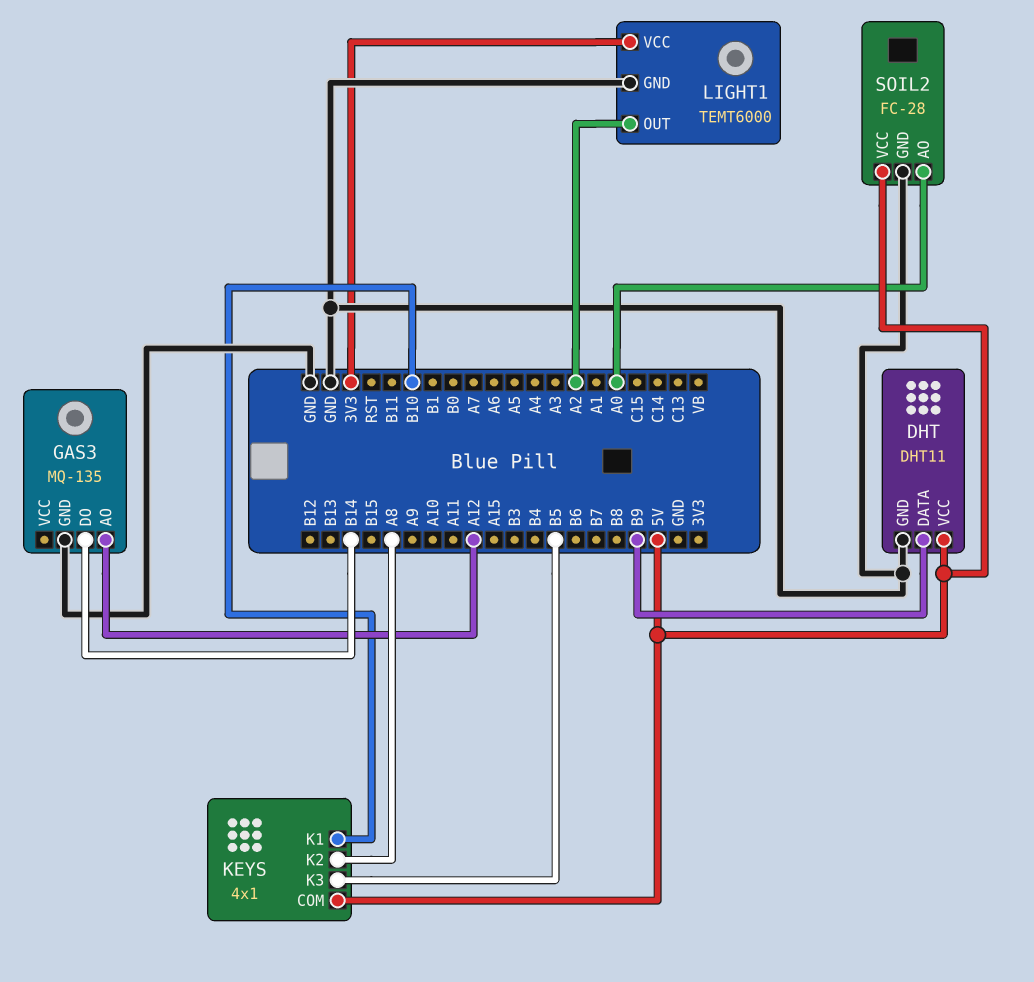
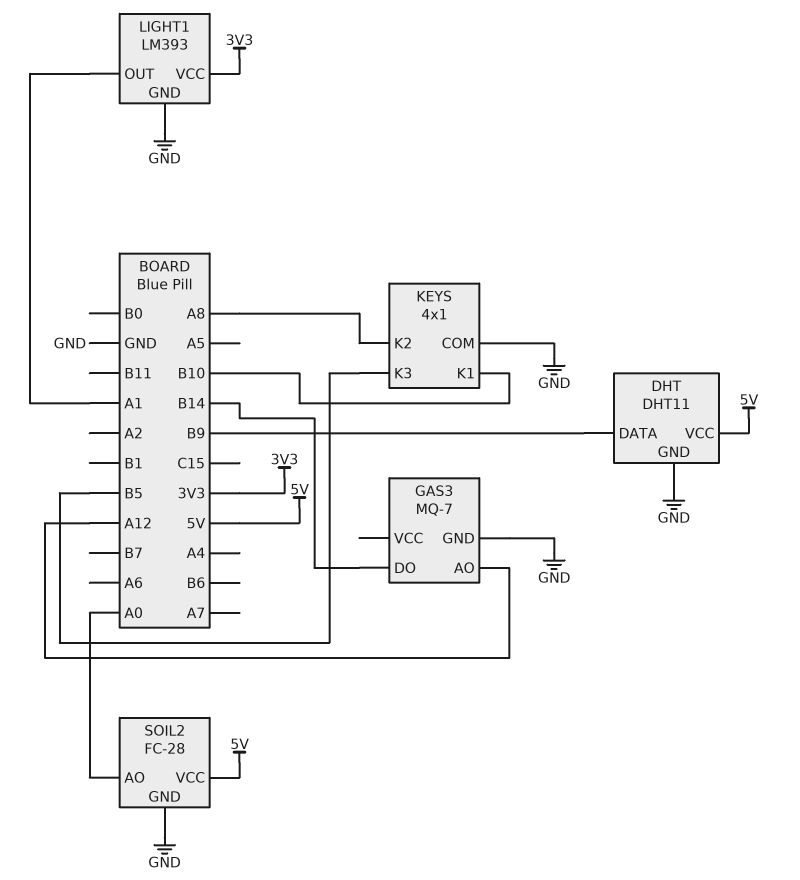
GAS3: MQ-135 -> MQ-7
KEYS pin COM: 5V -> GND
LIGHT1: TEMT6000 -> LM393
LIGHT1 pin OUT: A2 -> A1

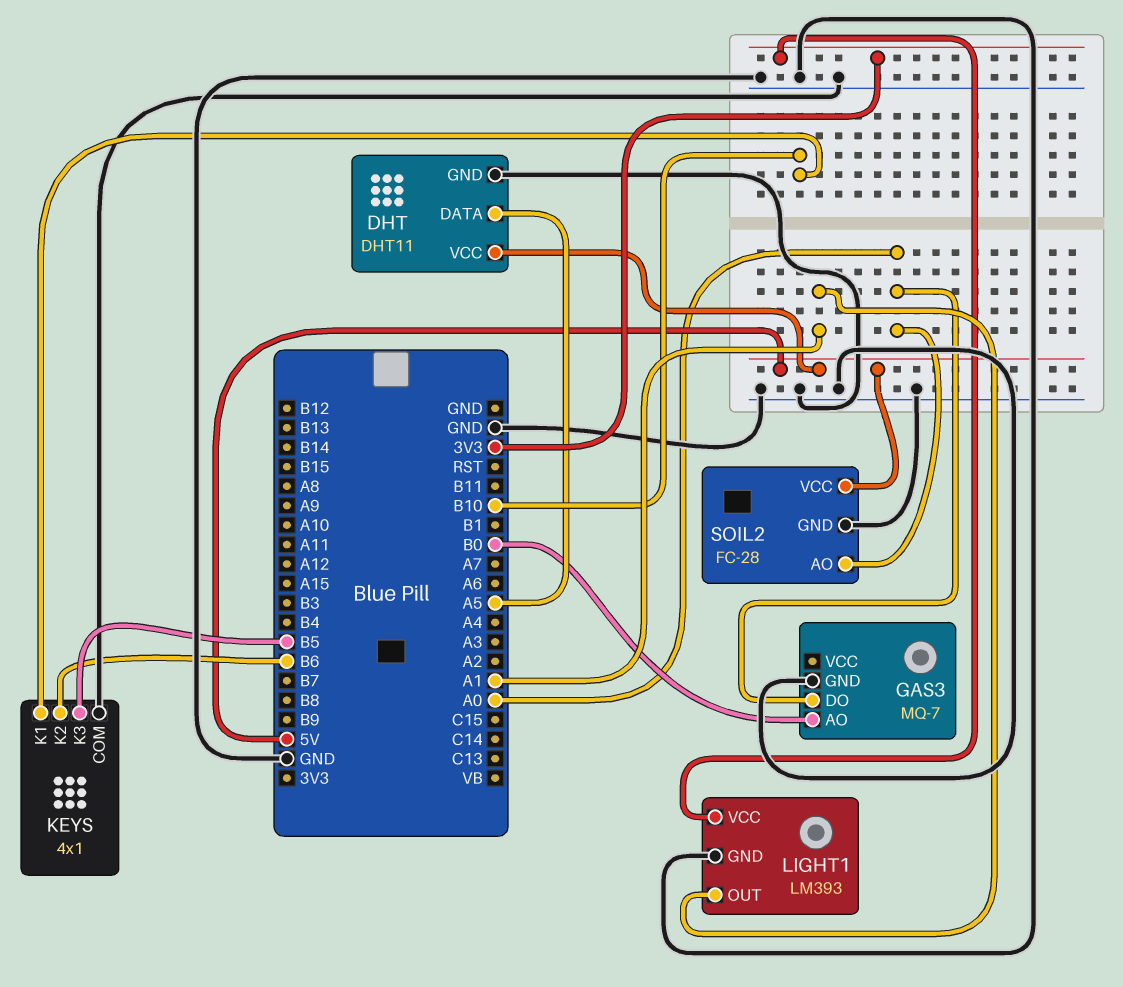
DHT pin DATA: B9 -> A5
GAS3 pin AO: A12 -> B0
GAS3 pin DO: B14 -> A0
KEYS pin K2: A8 -> B6

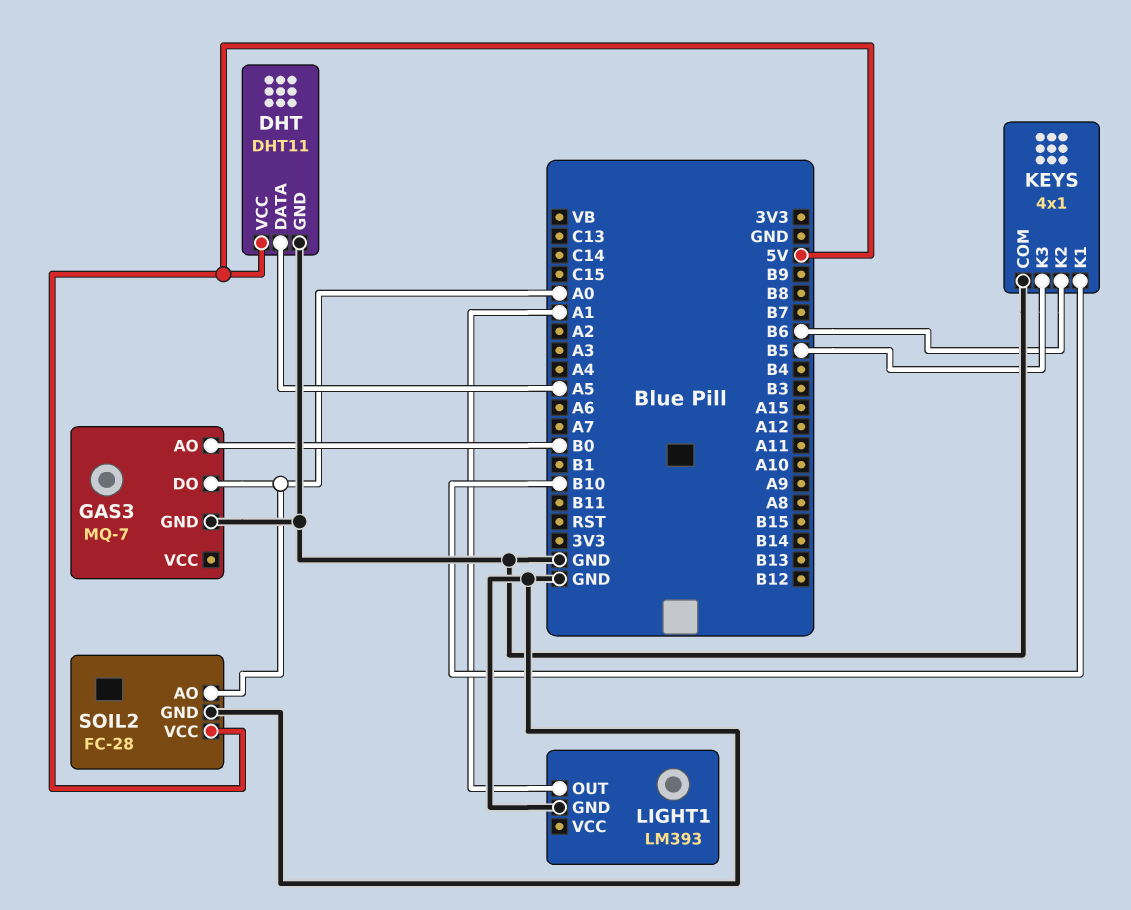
LIGHT1 pin VCC: 3V3 -> none

